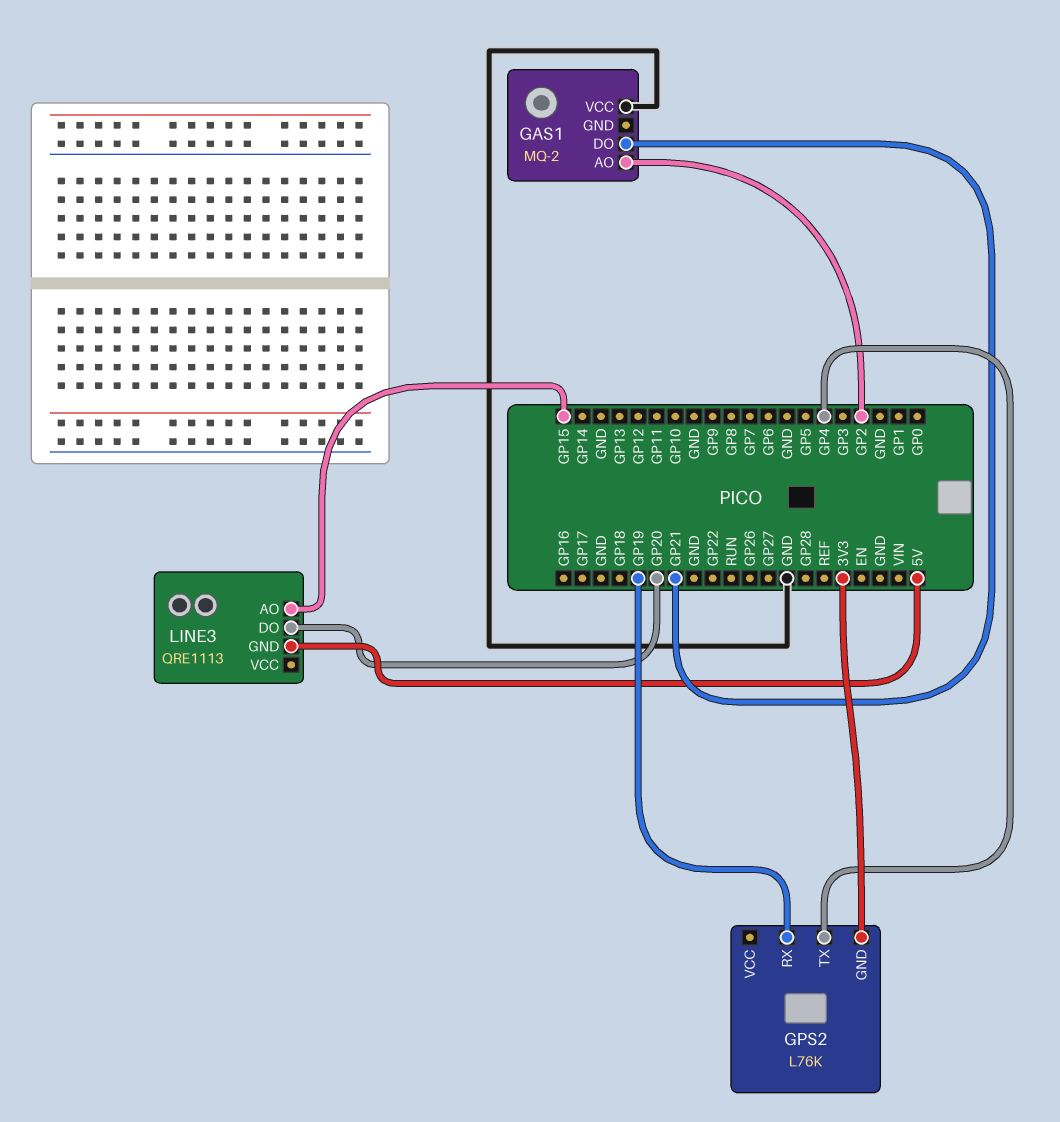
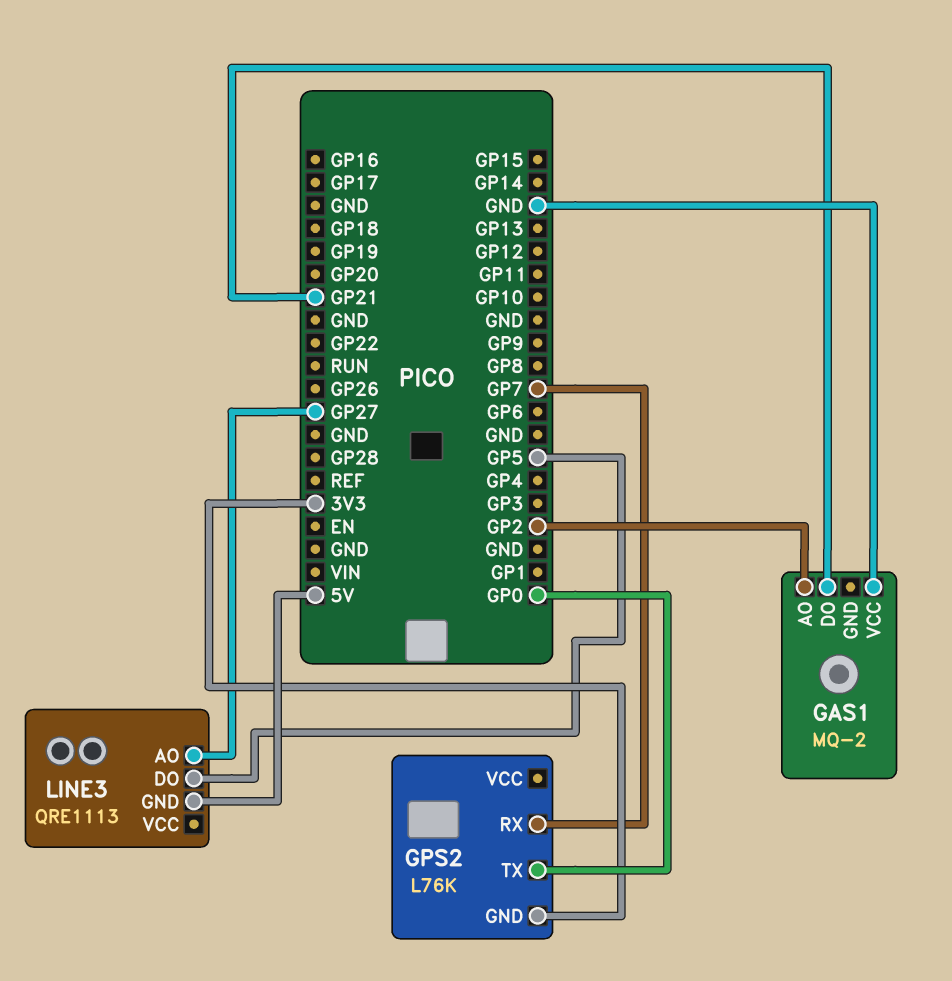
GPS2 pin RX: GP19 -> GP7
GPS2 pin TX: GP4 -> GP0
LINE3 pin AO: GP15 -> GP27
LINE3 pin DO: GP20 -> GP5

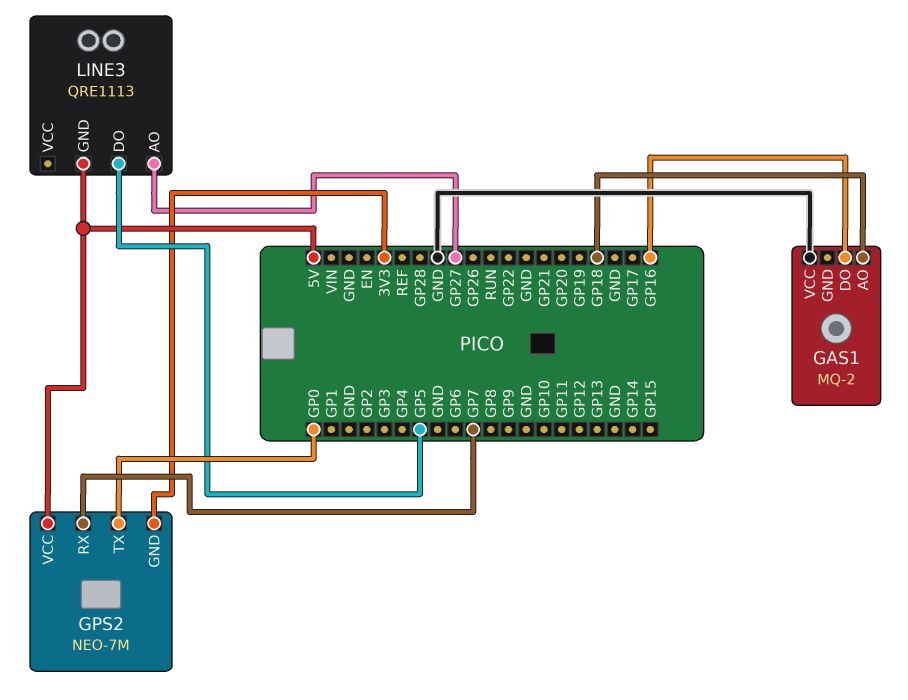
GAS1 pin AO: GP2 -> GP18
GAS1 pin DO: GP21 -> GP16
GPS2: L76K -> NEO-7M
GPS2 pin VCC: none -> 5V

